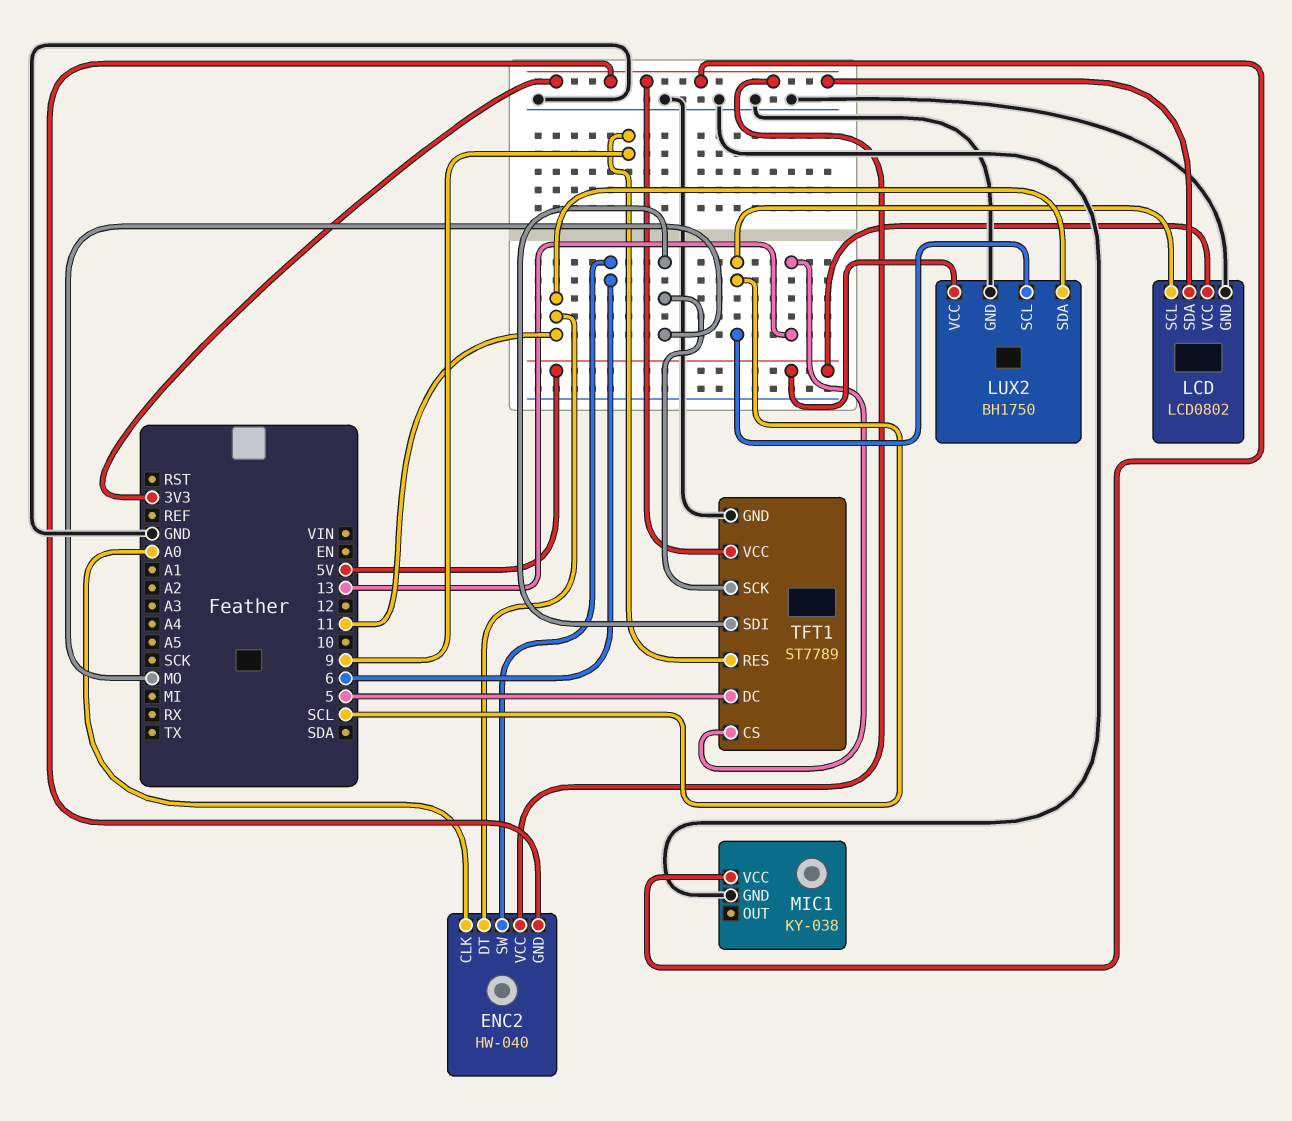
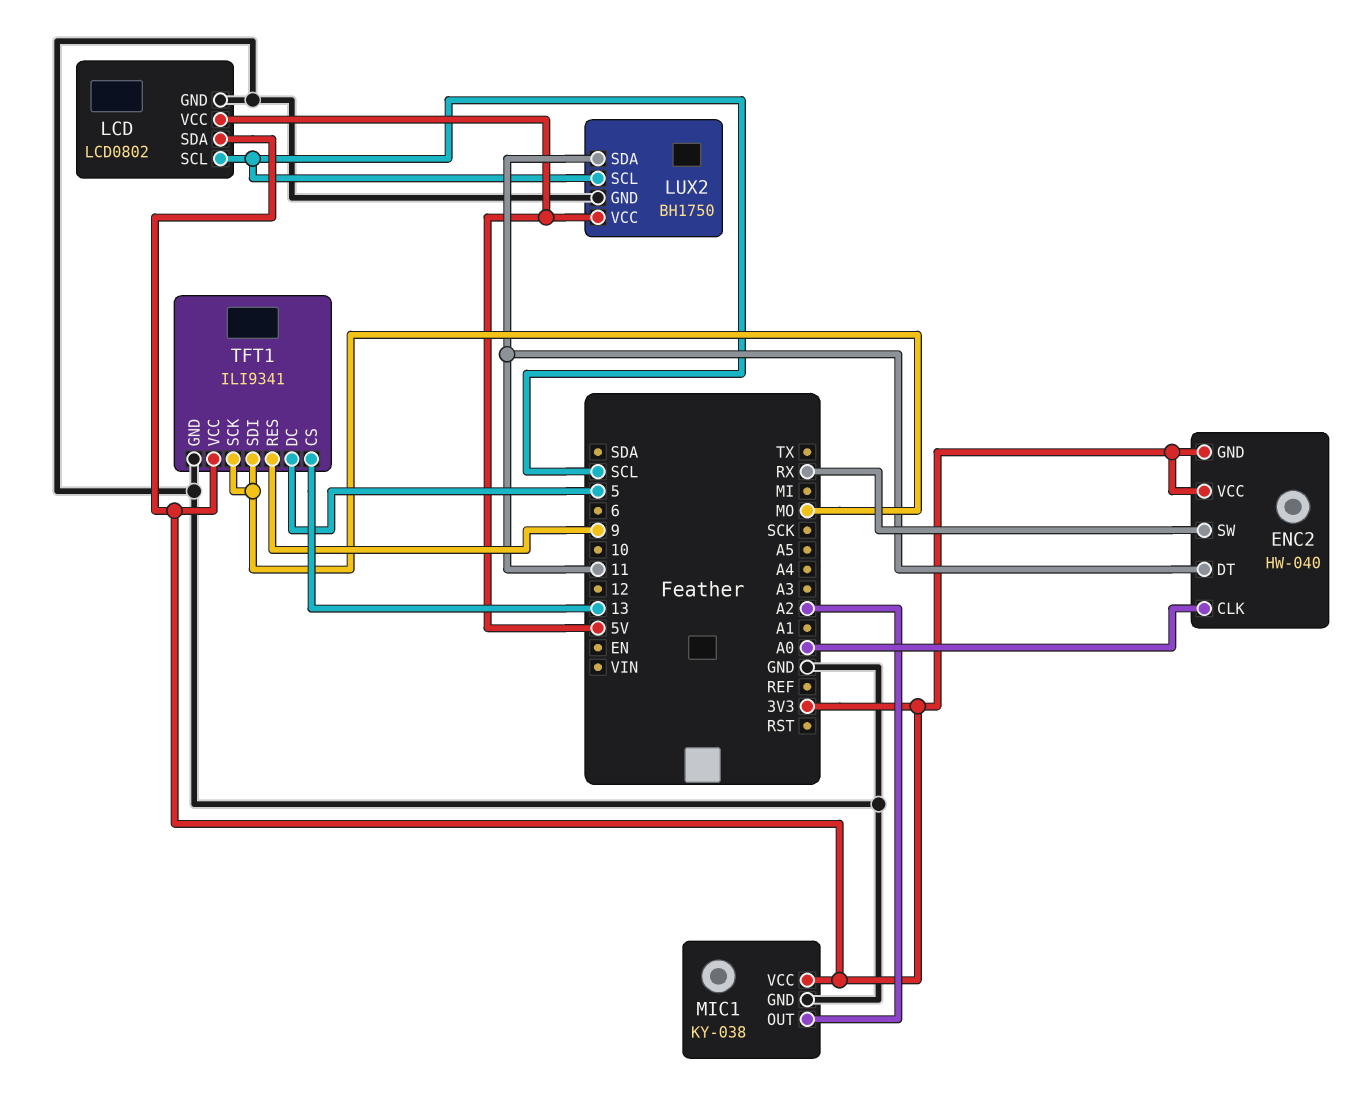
ENC2 pin SW: 6 -> RX
MIC1 pin OUT: none -> A2
TFT1: ST7789 -> ILI9341

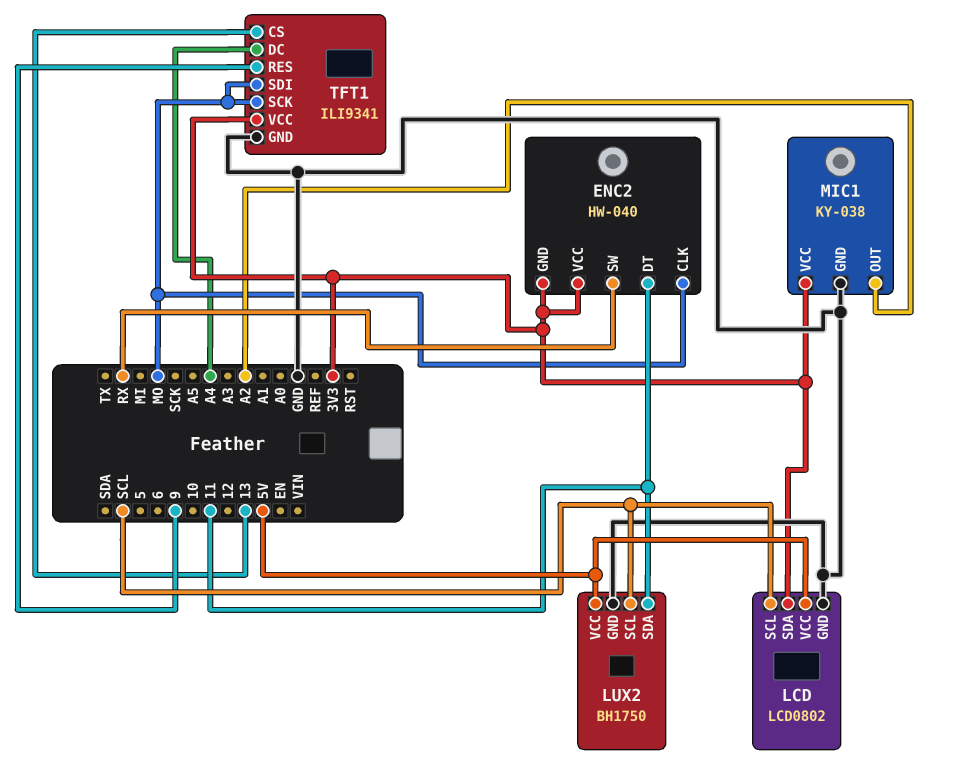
ENC2 pin CLK: A0 -> MO
TFT1 pin DC: 5 -> A4

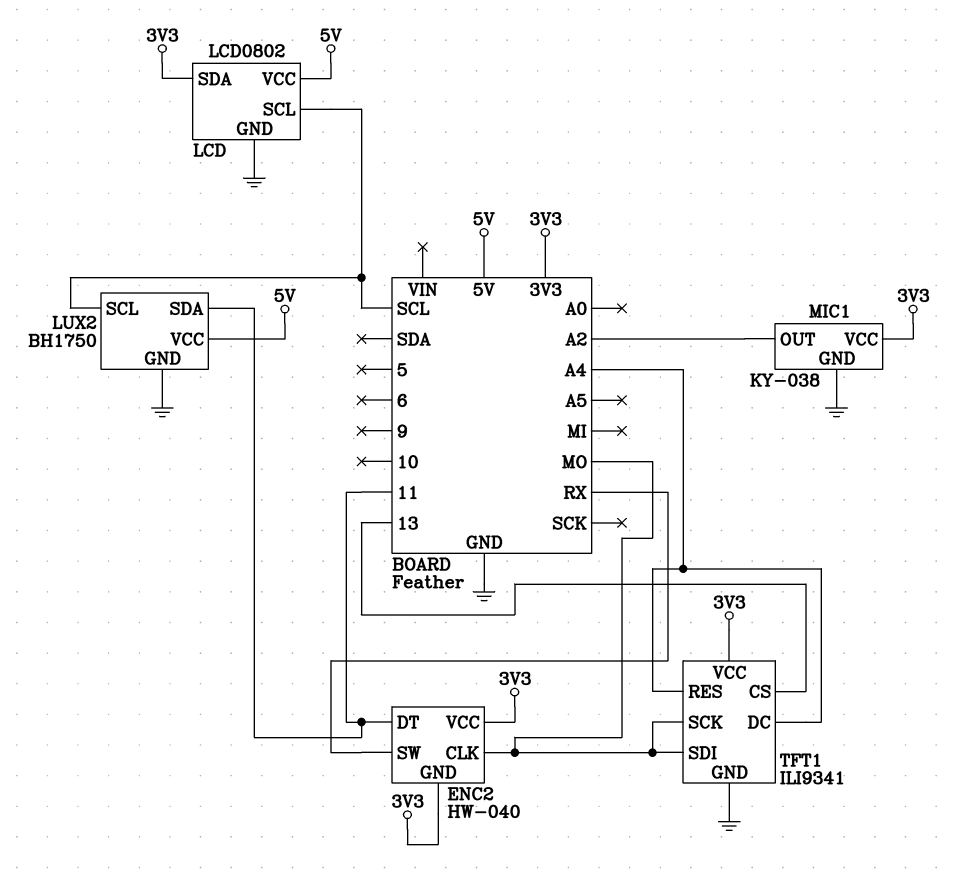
TFT1 pin RES: 9 -> A4

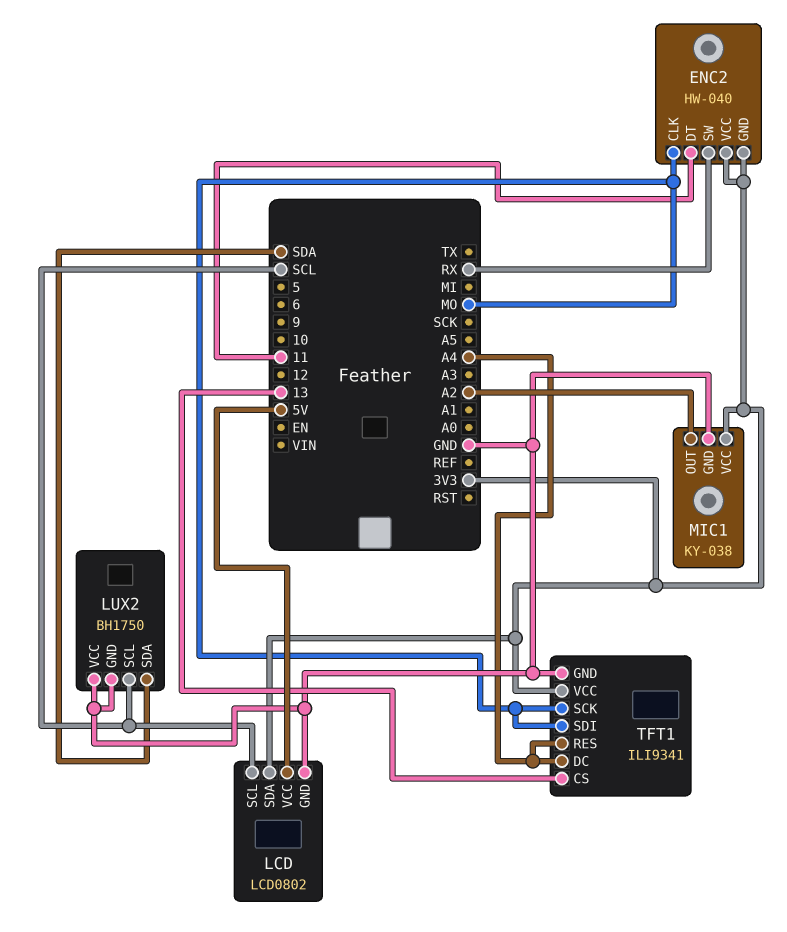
LUX2 pin SDA: 11 -> SDA
LUX2 pin VCC: 5V -> GND

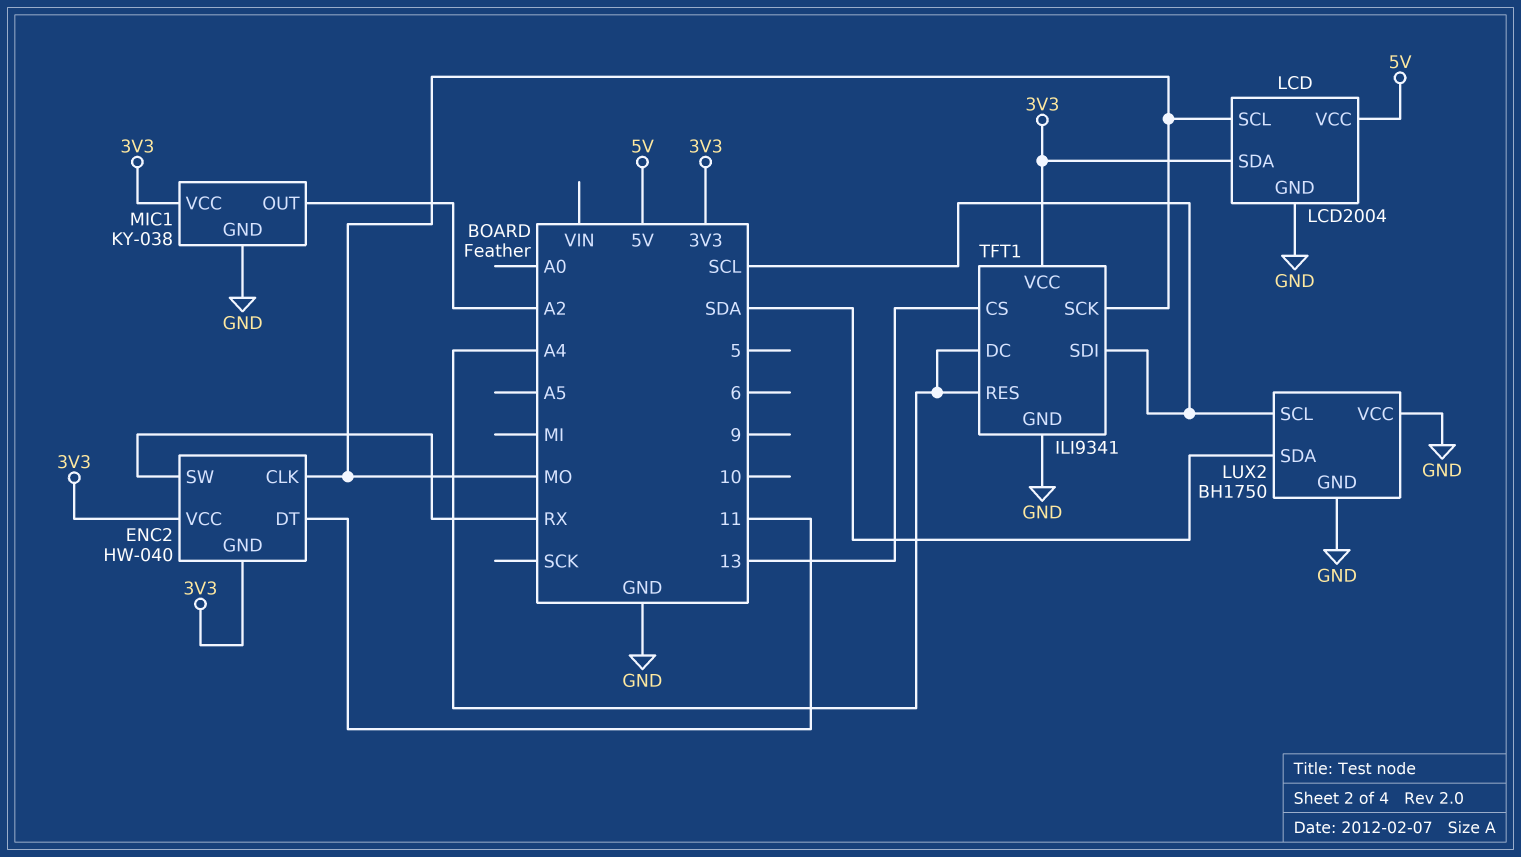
LCD: LCD0802 -> LCD2004
LCD pin SCL: SCL -> MO
TFT1 pin SDI: MO -> SCL

